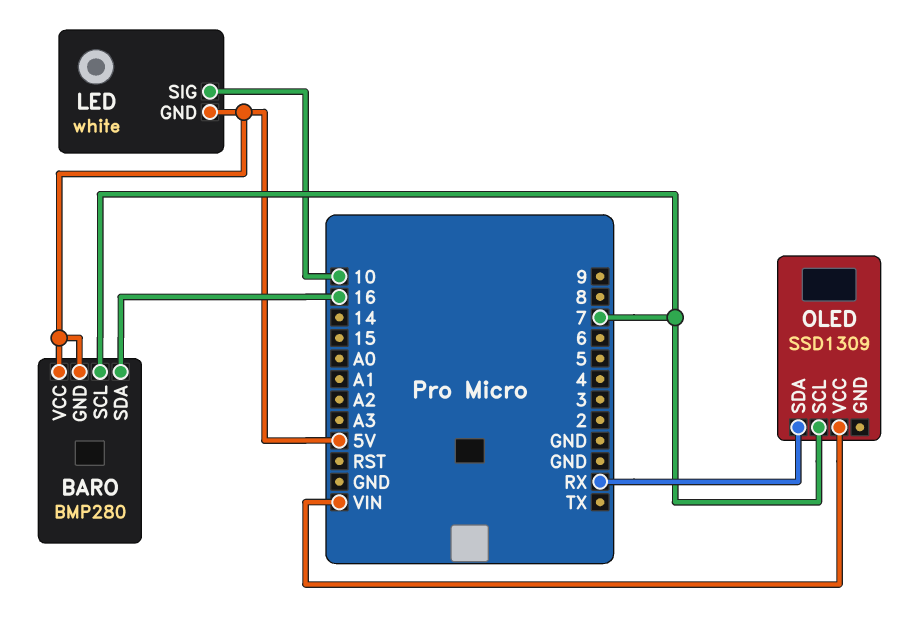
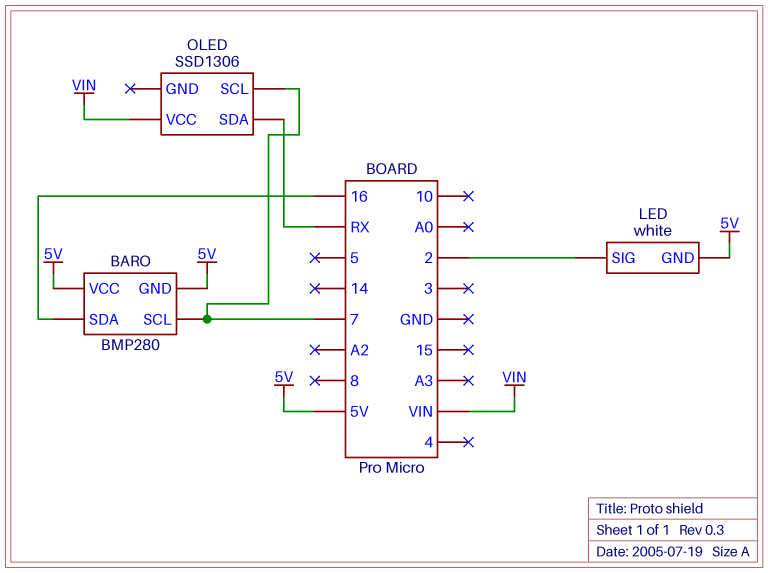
LED pin SIG: 10 -> 2
OLED: SSD1309 -> SSD1306

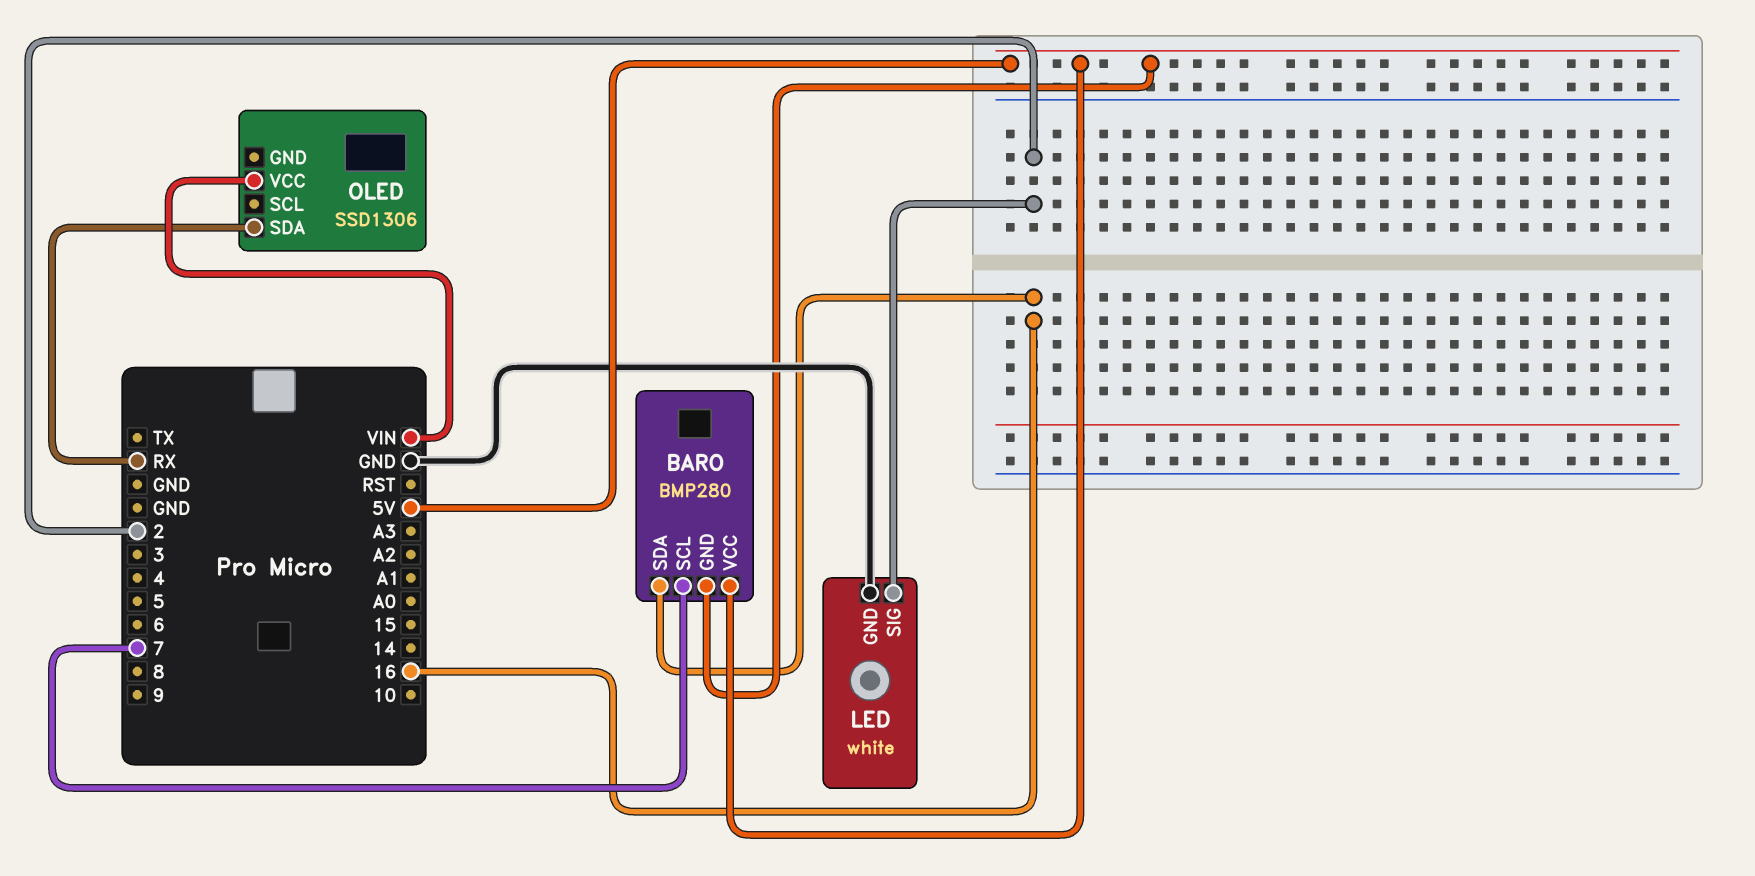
LED pin GND: 5V -> GND
OLED pin SCL: 7 -> none

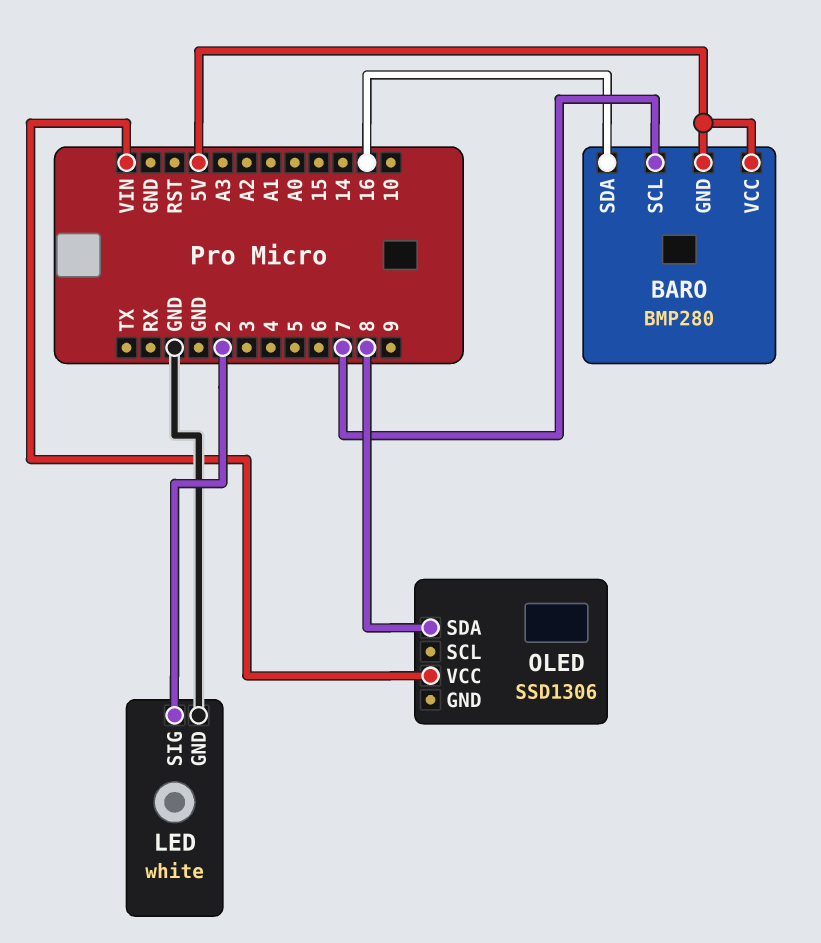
OLED pin SDA: RX -> 8

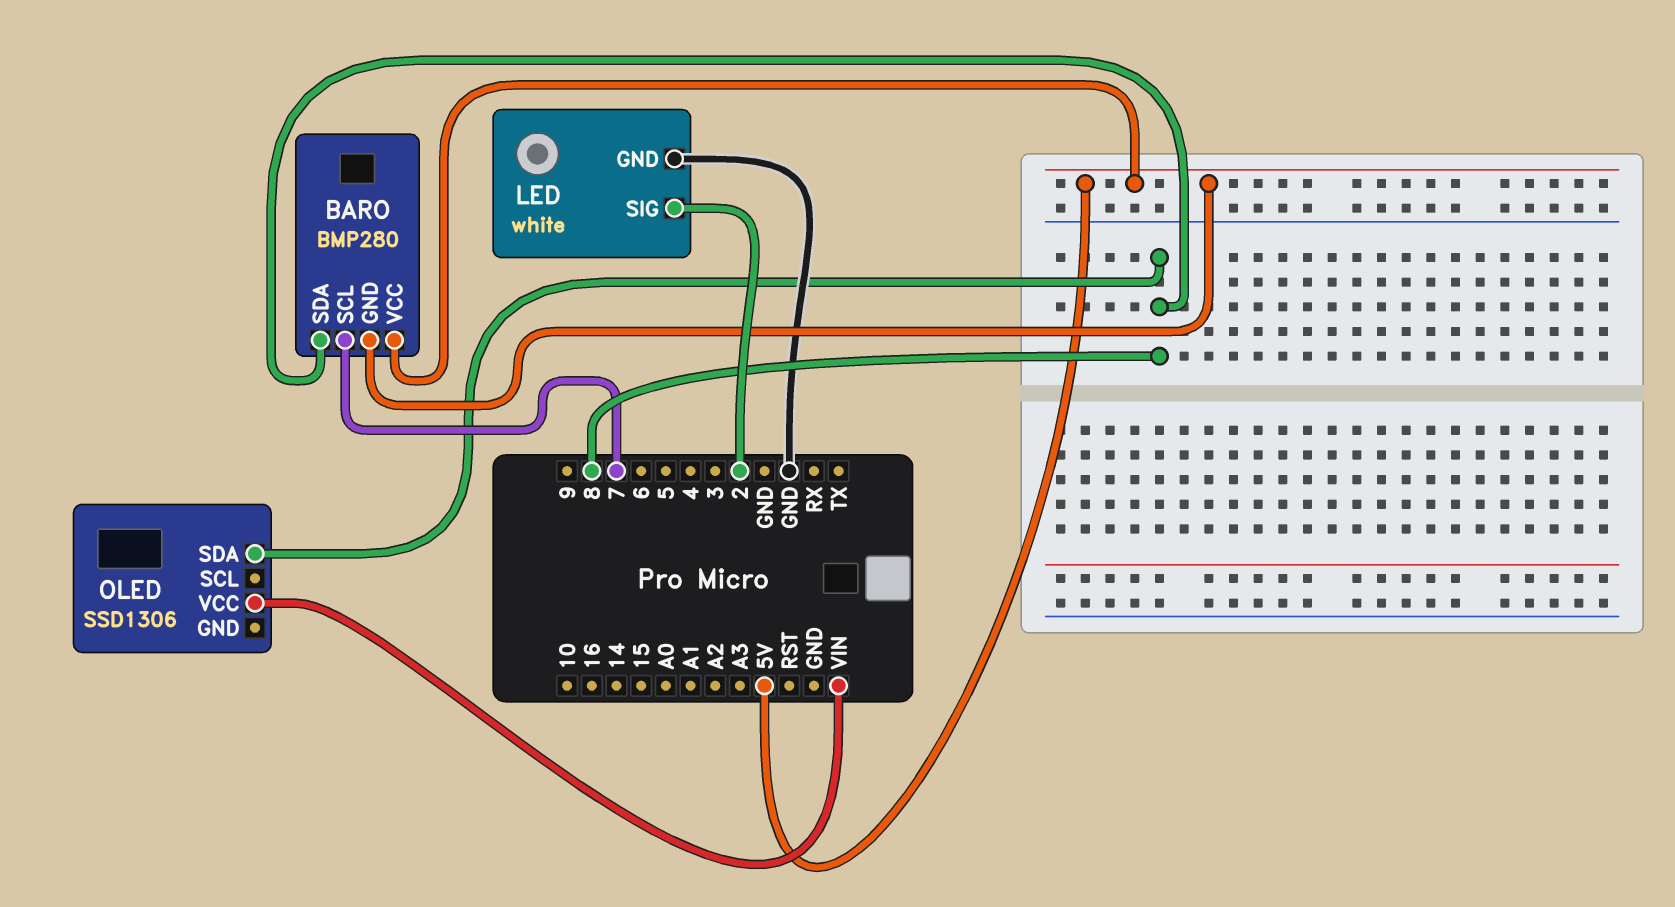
BARO pin SDA: 16 -> 8

